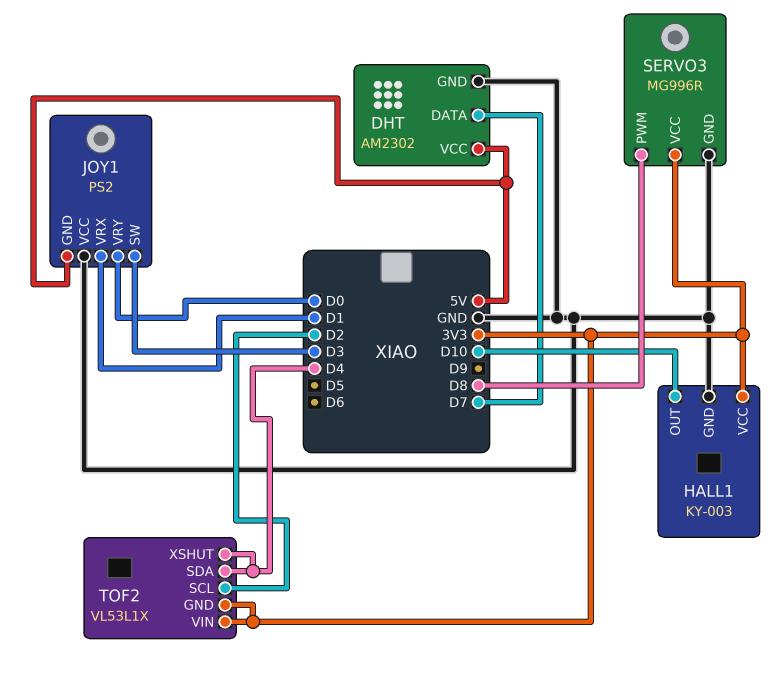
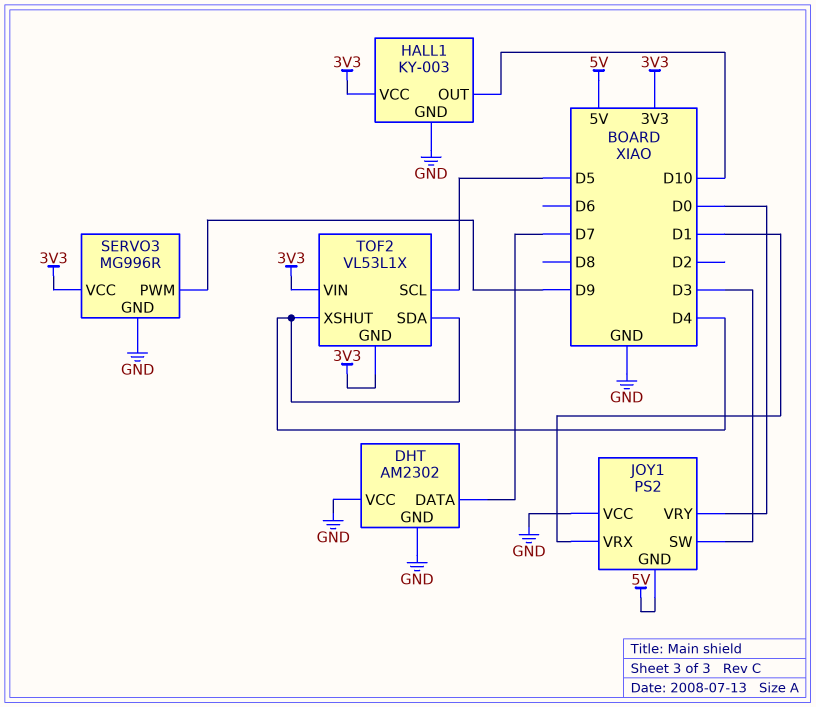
DHT pin VCC: 5V -> GND
SERVO3 pin PWM: D8 -> D9
TOF2 pin SCL: D2 -> D5

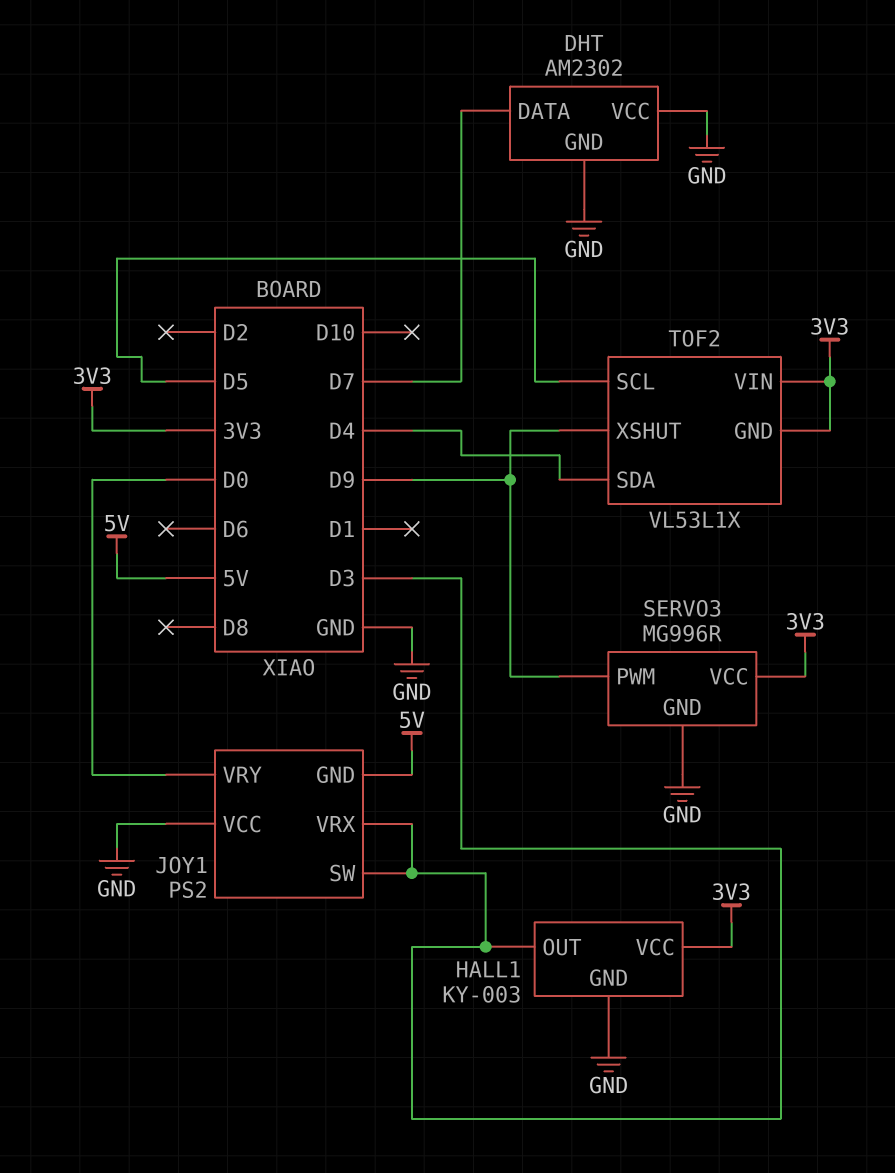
HALL1 pin OUT: D10 -> D3
JOY1 pin VRX: D1 -> D3
TOF2 pin XSHUT: D4 -> D9

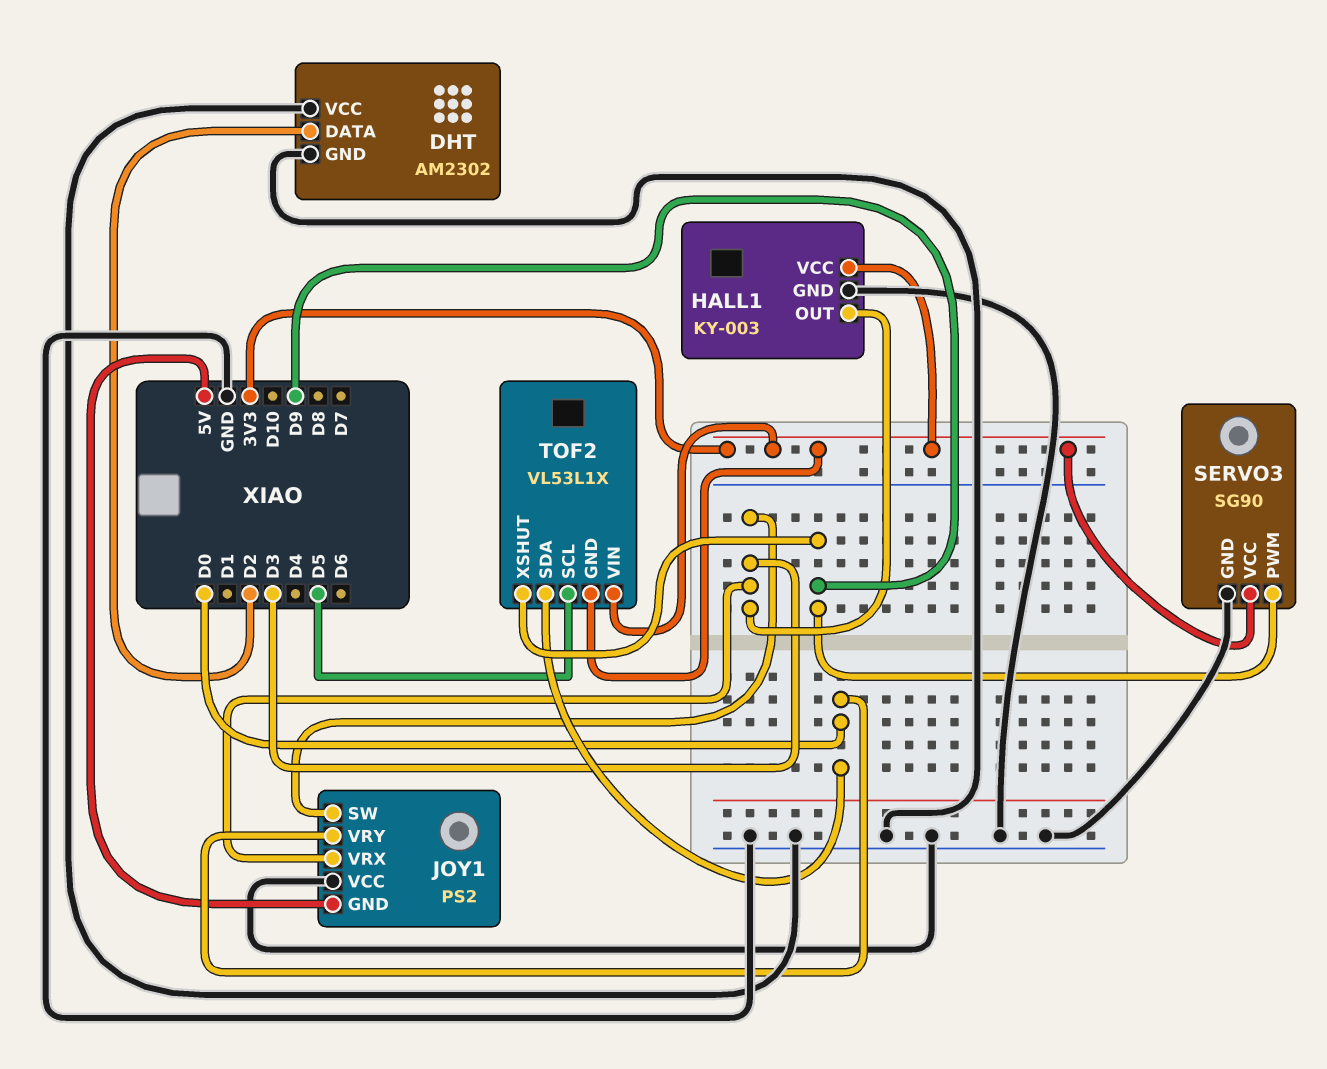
DHT pin DATA: D7 -> D2
SERVO3: MG996R -> SG90
TOF2 pin SDA: D4 -> D0

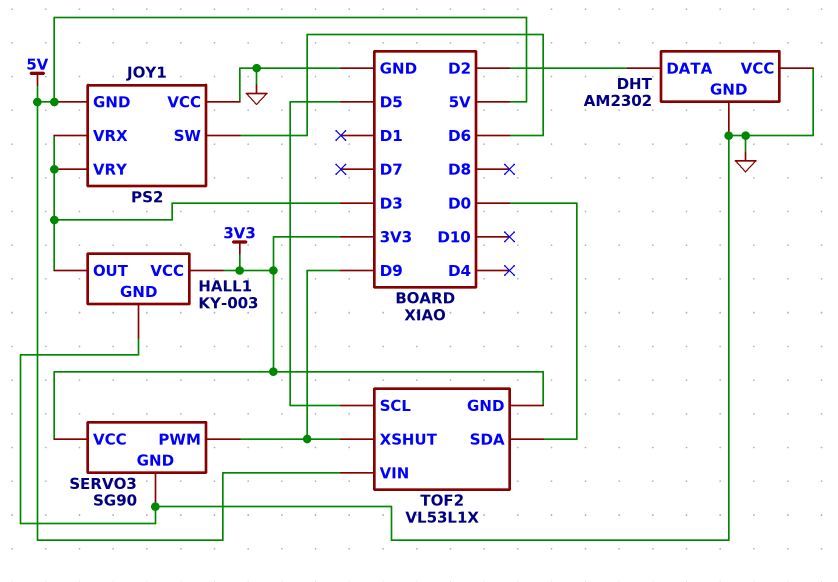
JOY1 pin SW: D3 -> D6
JOY1 pin VRY: D0 -> D3
TOF2 pin VIN: 3V3 -> 5V

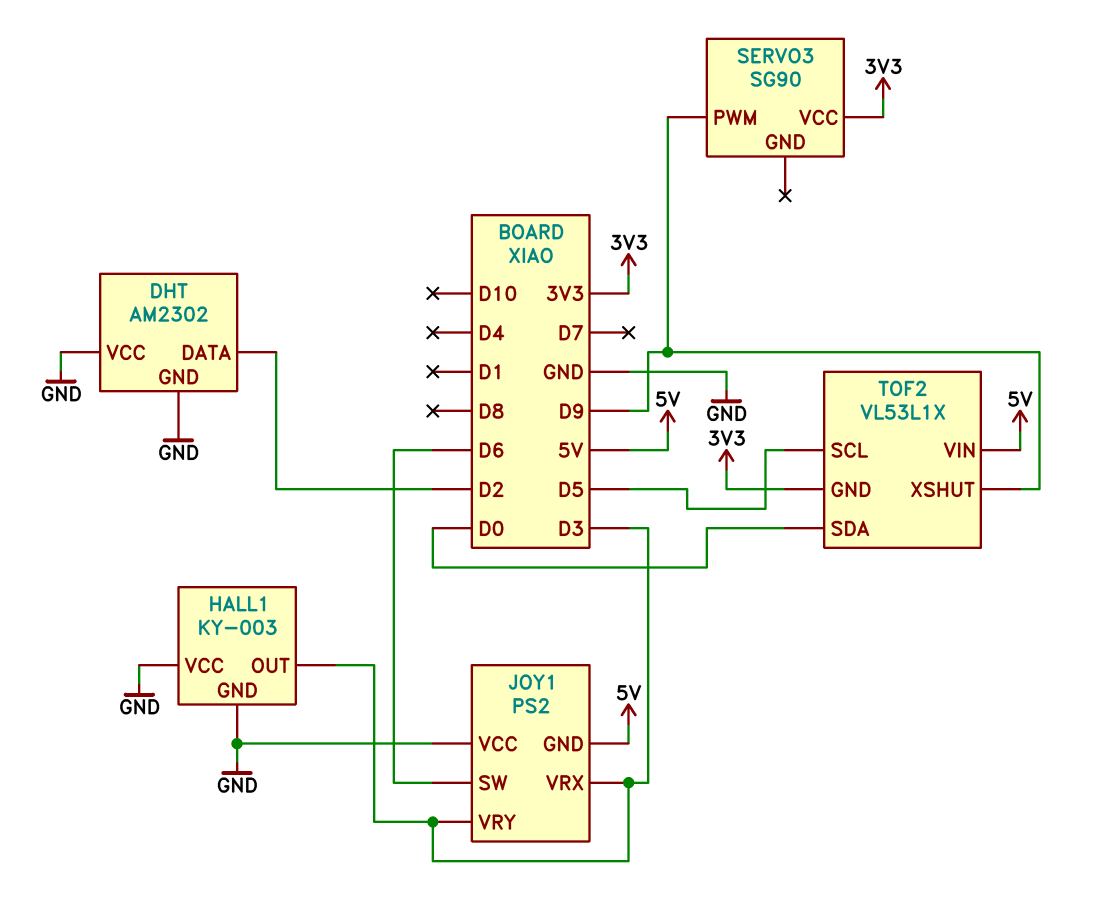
HALL1 pin VCC: 3V3 -> GND
SERVO3 pin GND: GND -> none

